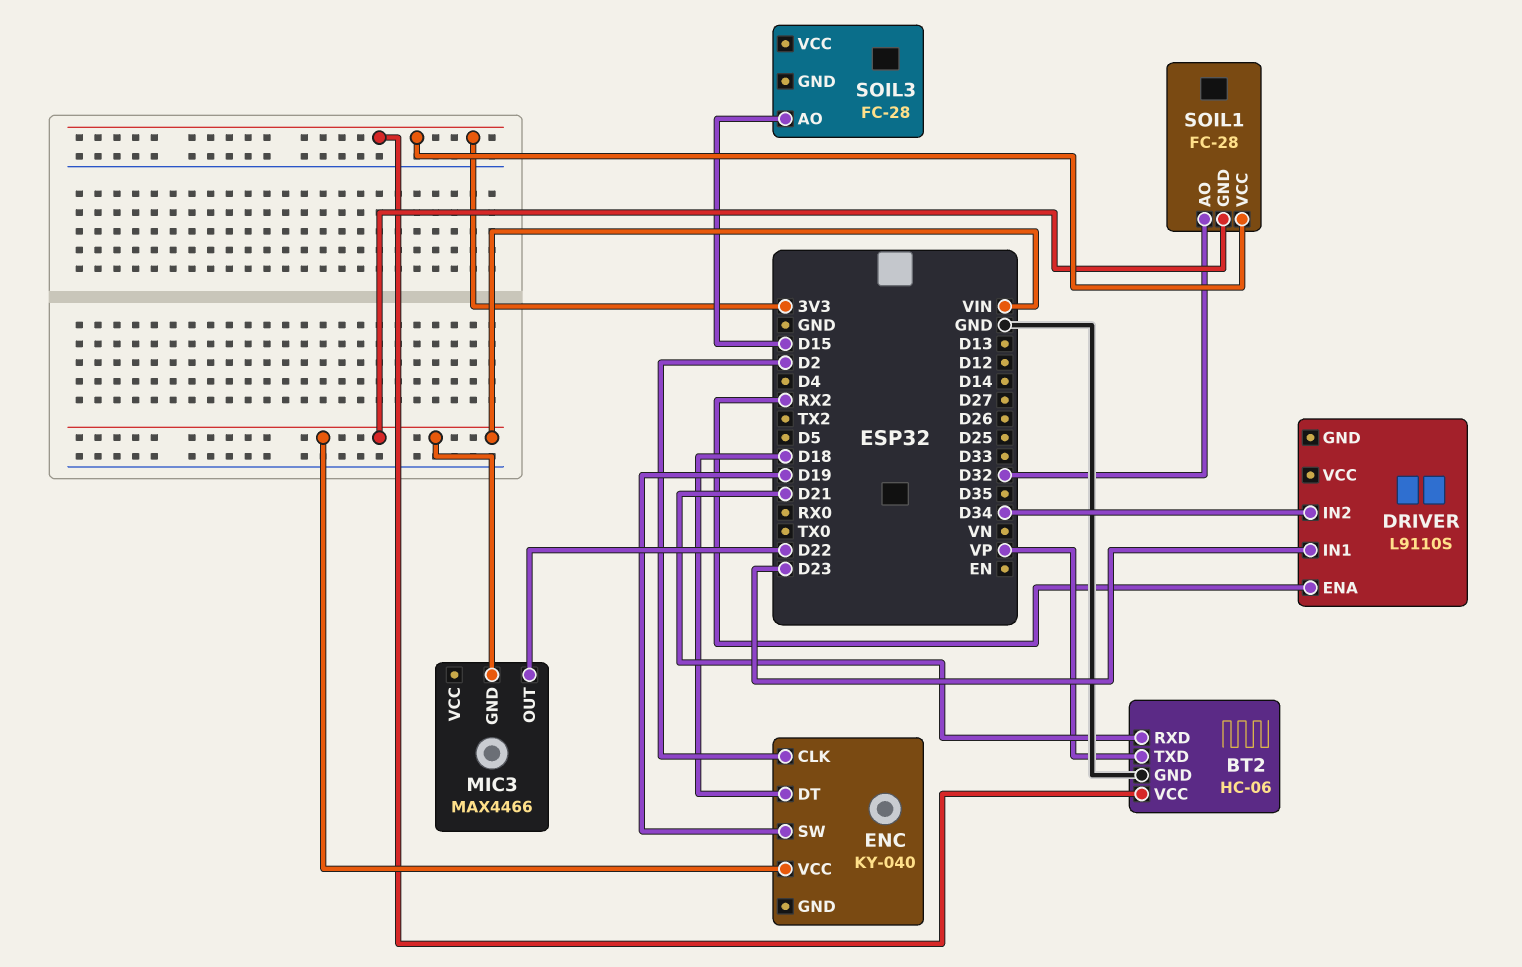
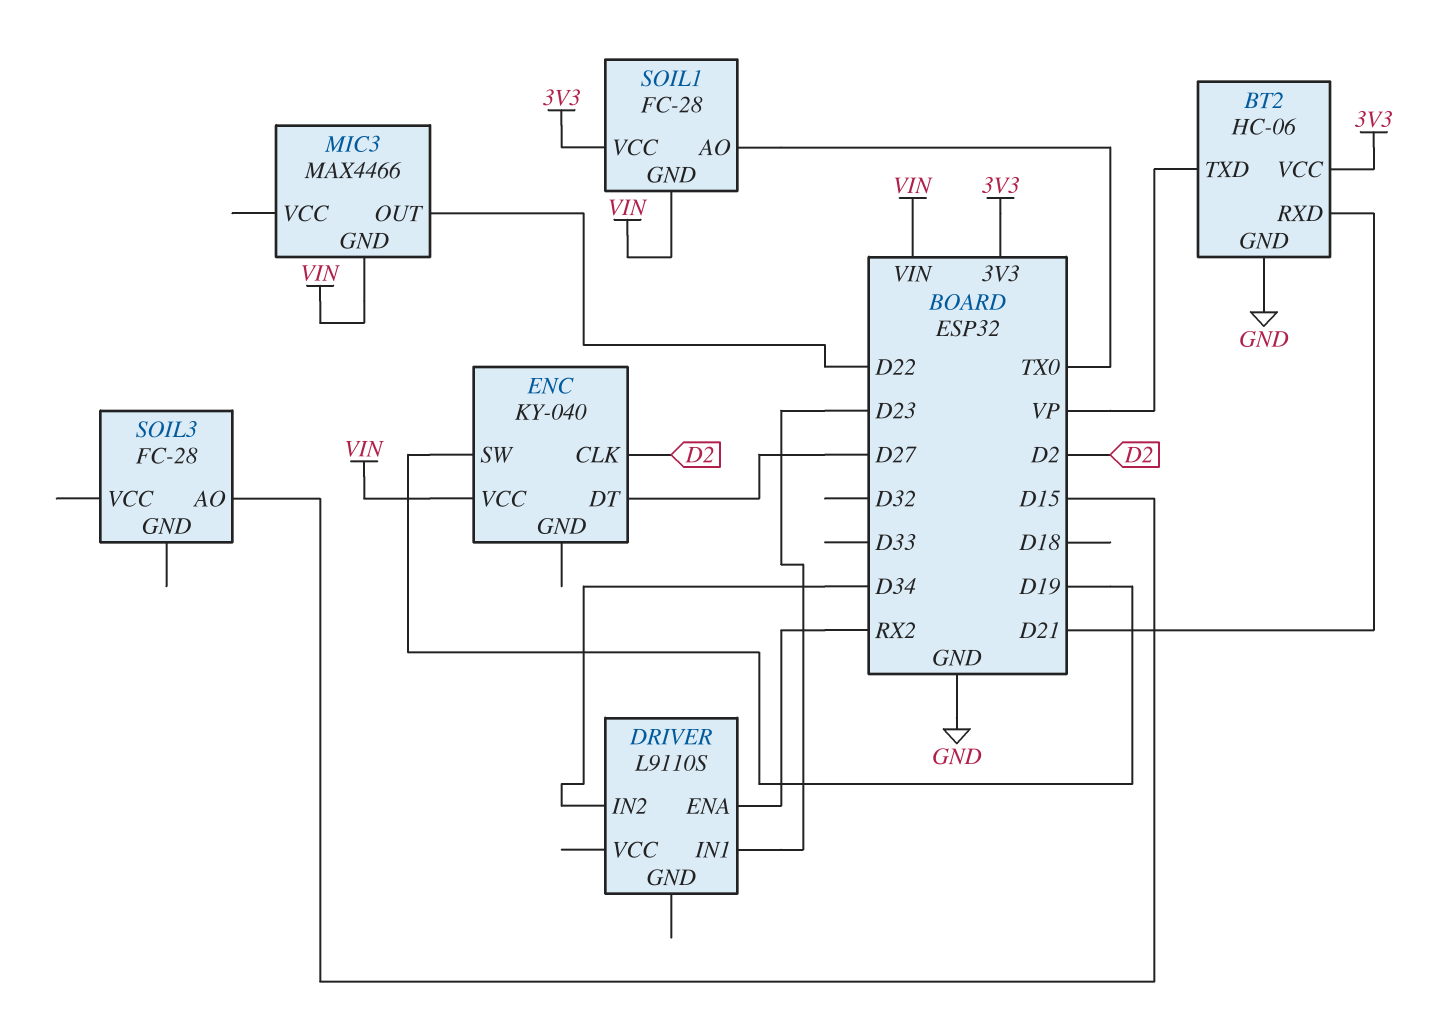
ENC pin DT: D18 -> D27
SOIL1 pin AO: D32 -> TX0

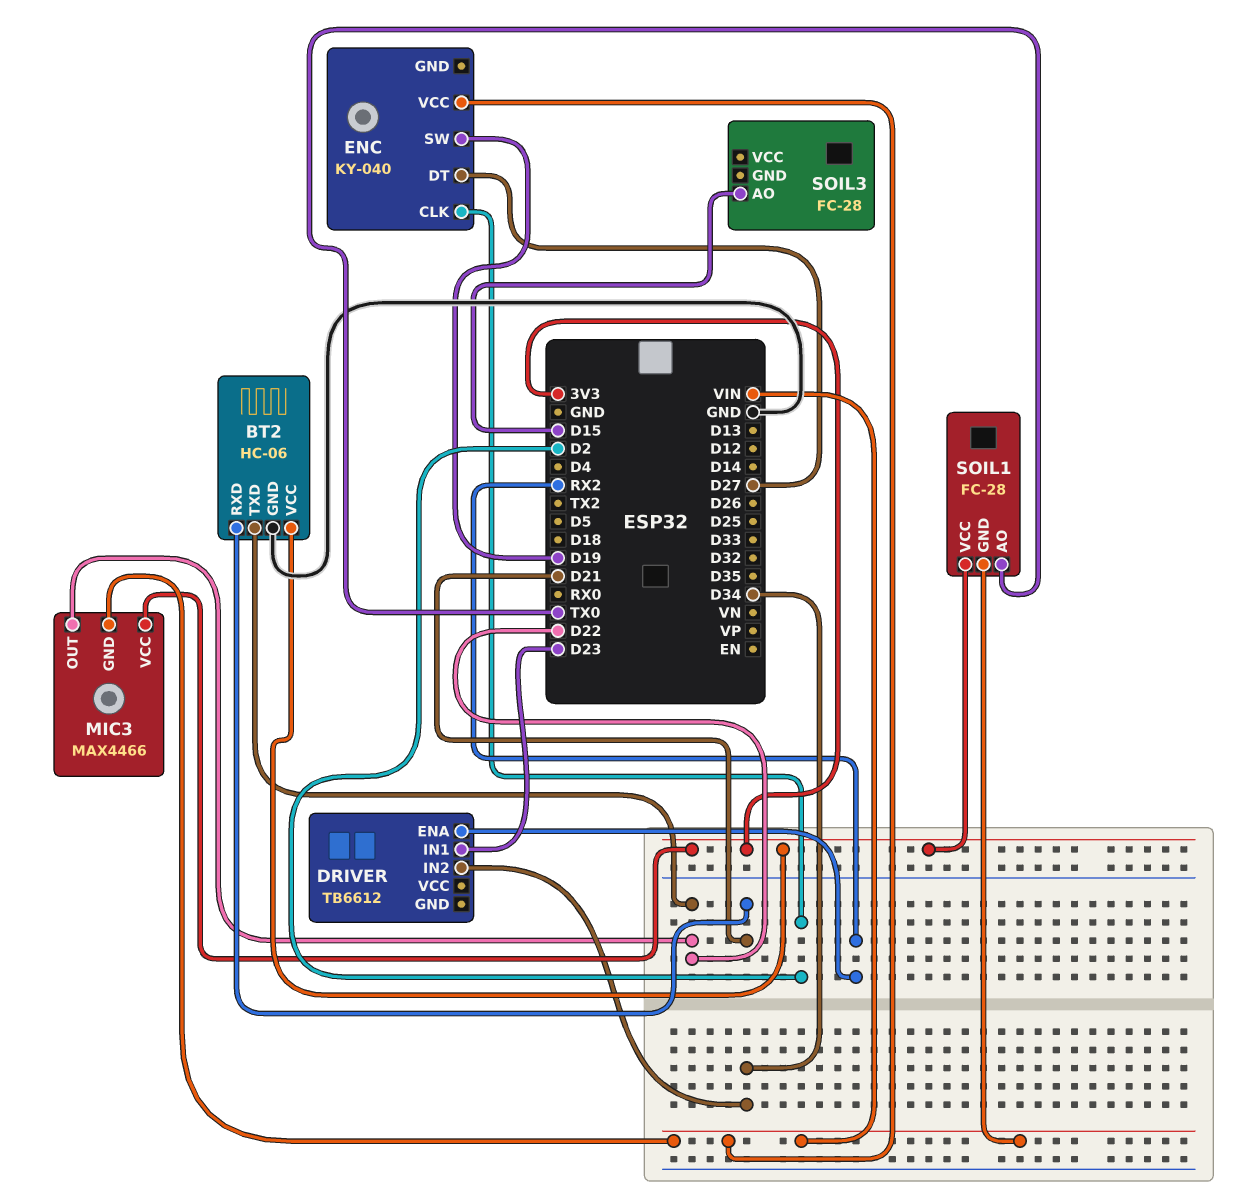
BT2 pin TXD: VP -> D22
DRIVER: L9110S -> TB6612
MIC3 pin VCC: none -> 3V3

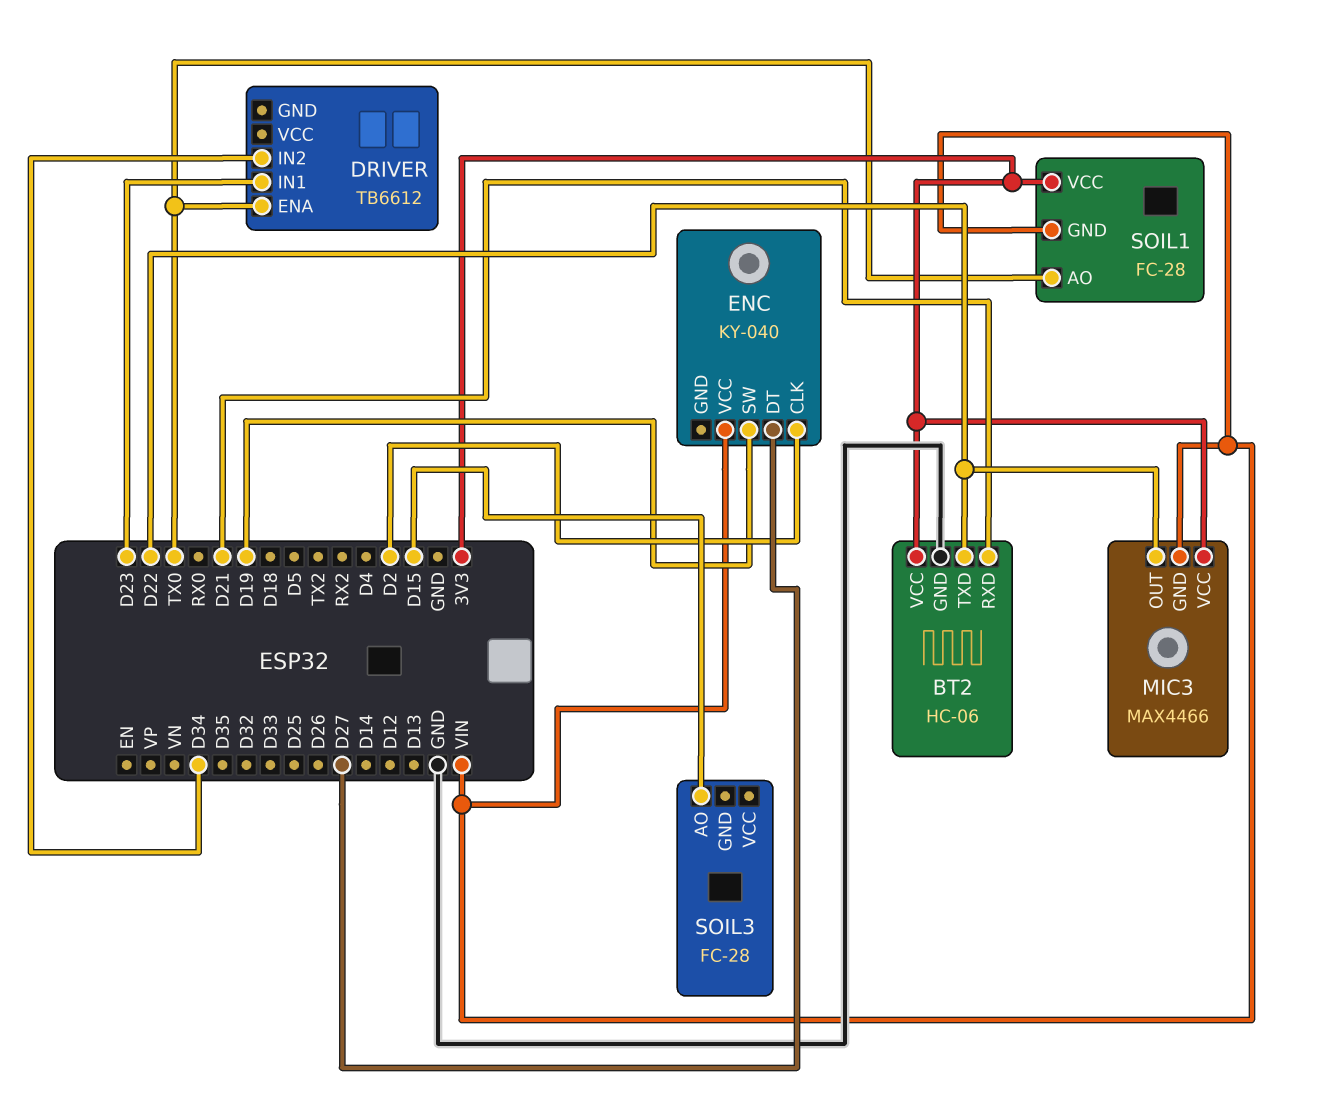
DRIVER pin ENA: RX2 -> TX0

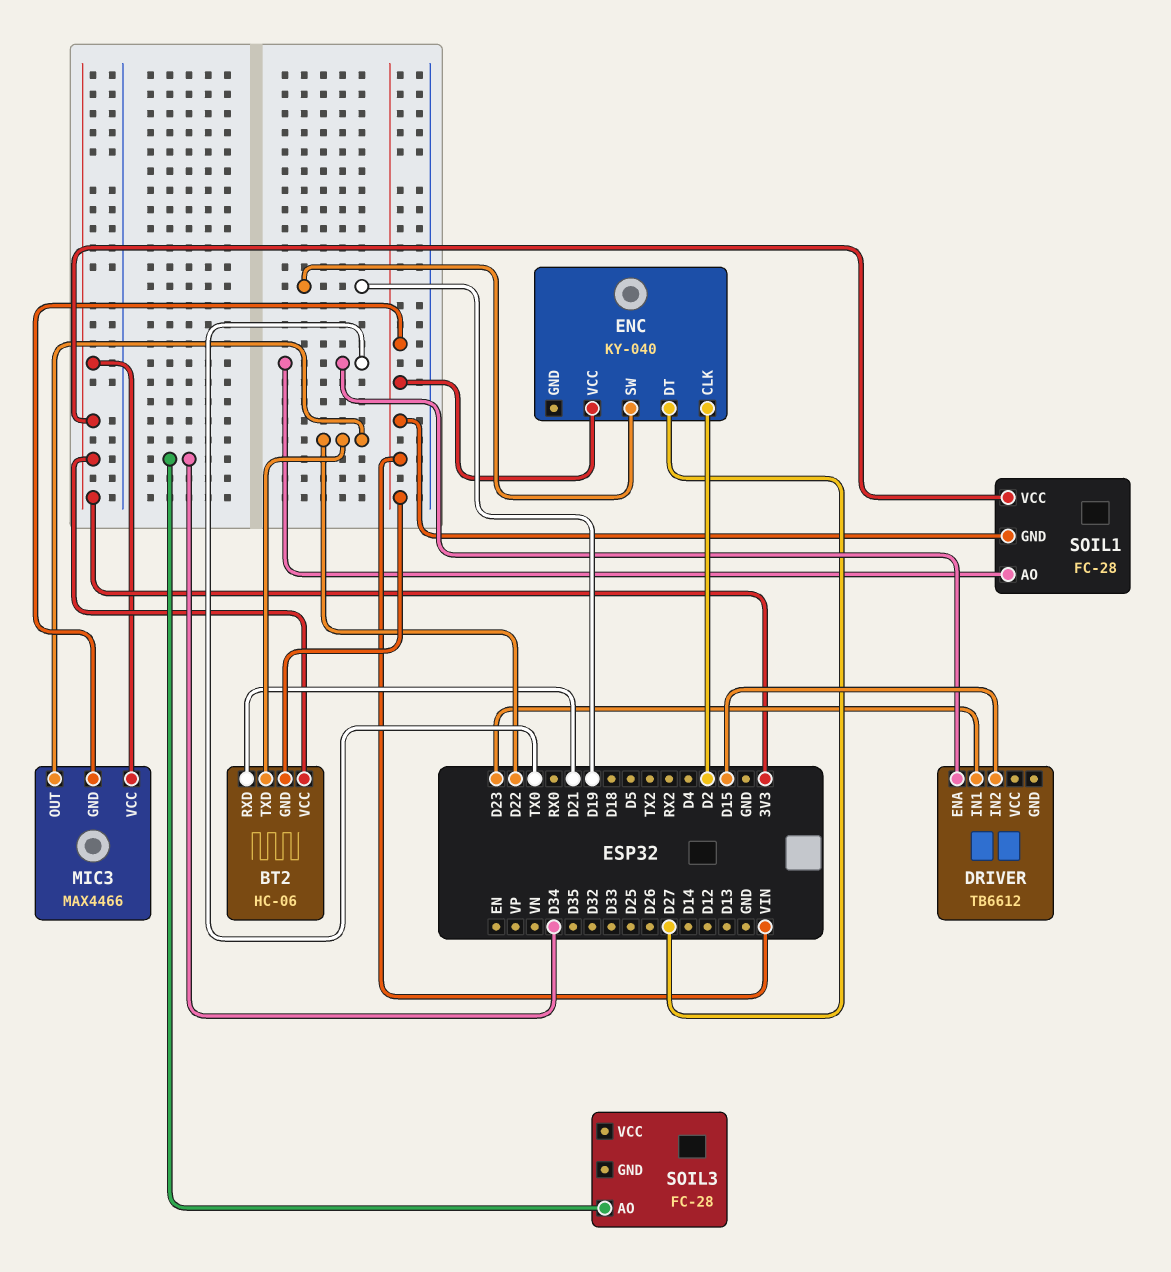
BT2 pin GND: GND -> VIN
DRIVER pin IN2: D34 -> D15
SOIL3 pin AO: D15 -> D34

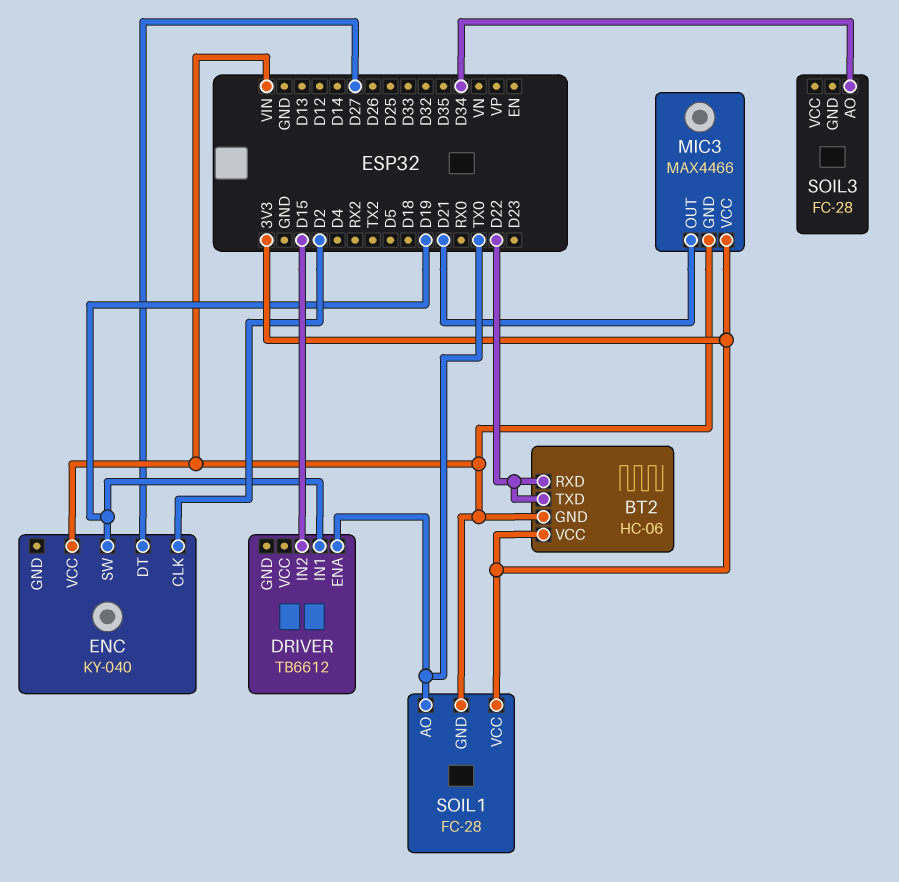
BT2 pin RXD: D21 -> D22
DRIVER pin IN1: D23 -> D19
MIC3 pin OUT: D22 -> D21

